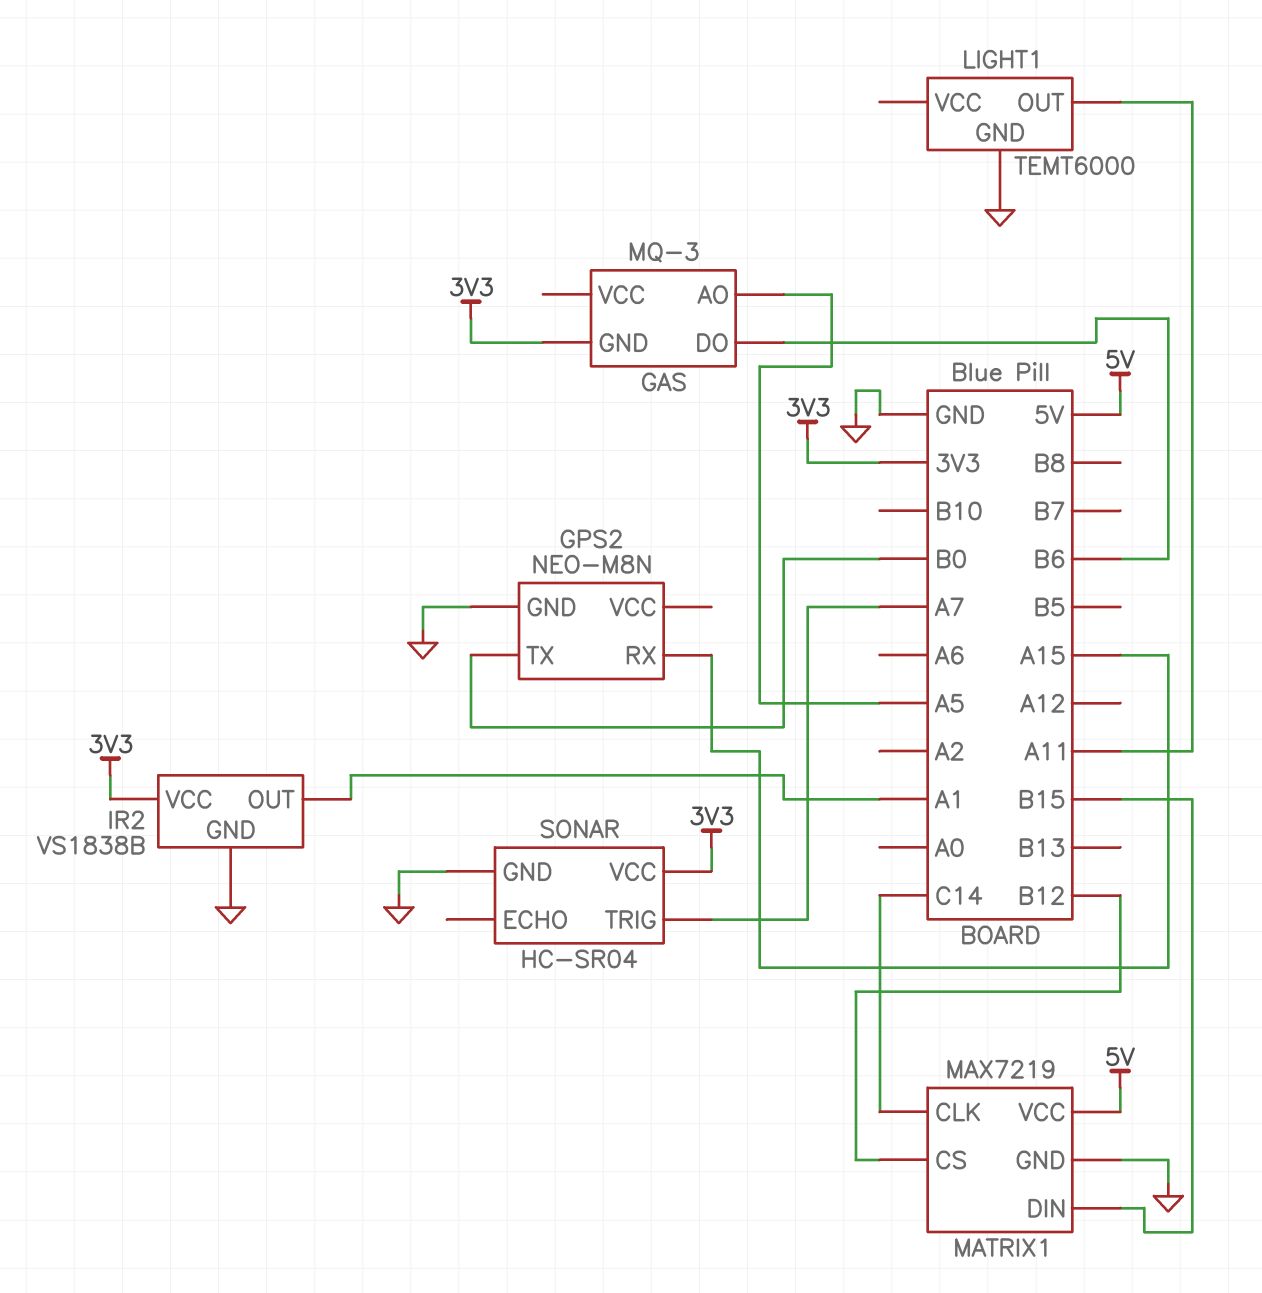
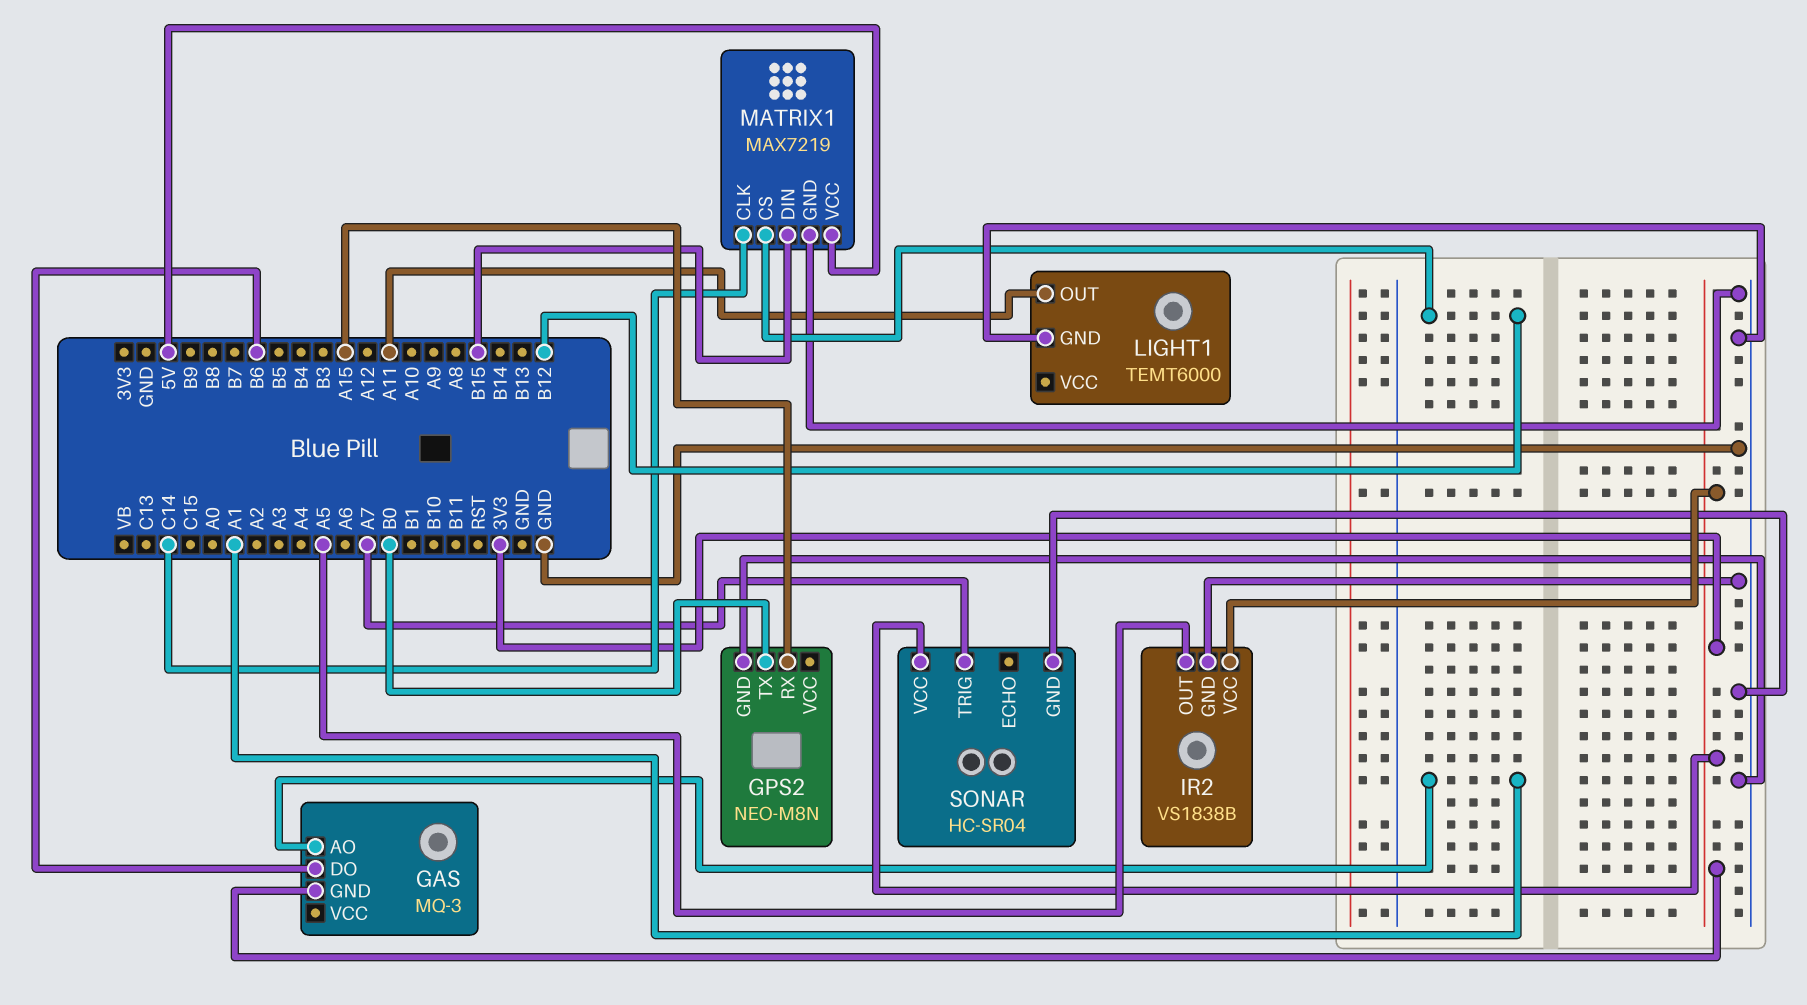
GAS pin AO: A5 -> A1
IR2 pin OUT: A1 -> A5

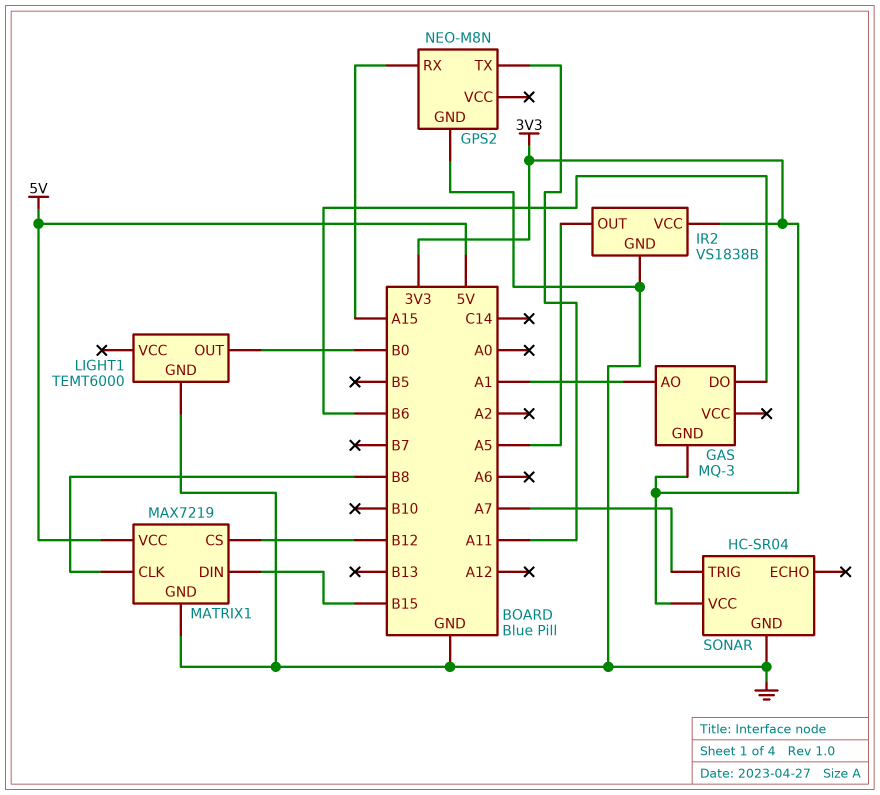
GPS2 pin TX: B0 -> A11
LIGHT1 pin OUT: A11 -> B0
MATRIX1 pin CLK: C14 -> B8

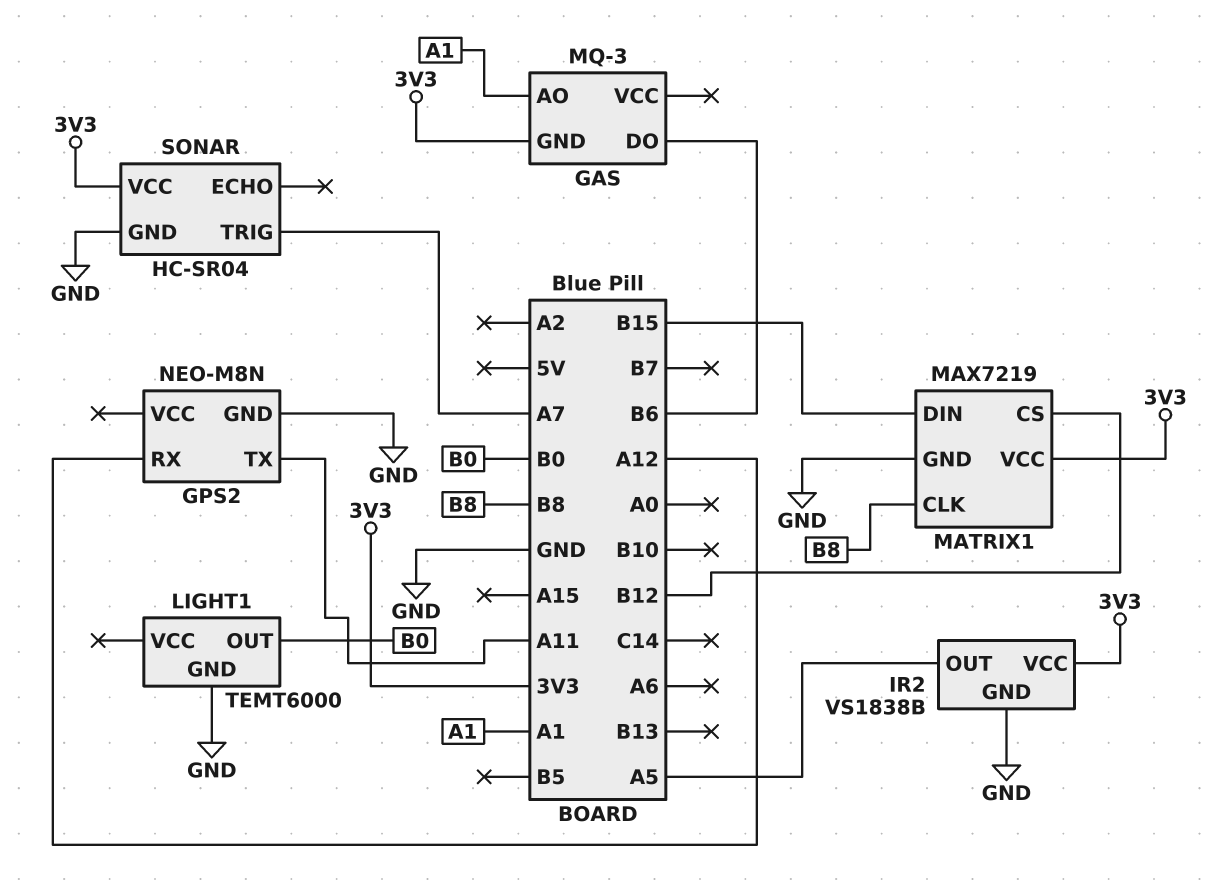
GPS2 pin RX: A15 -> A12
MATRIX1 pin VCC: 5V -> 3V3

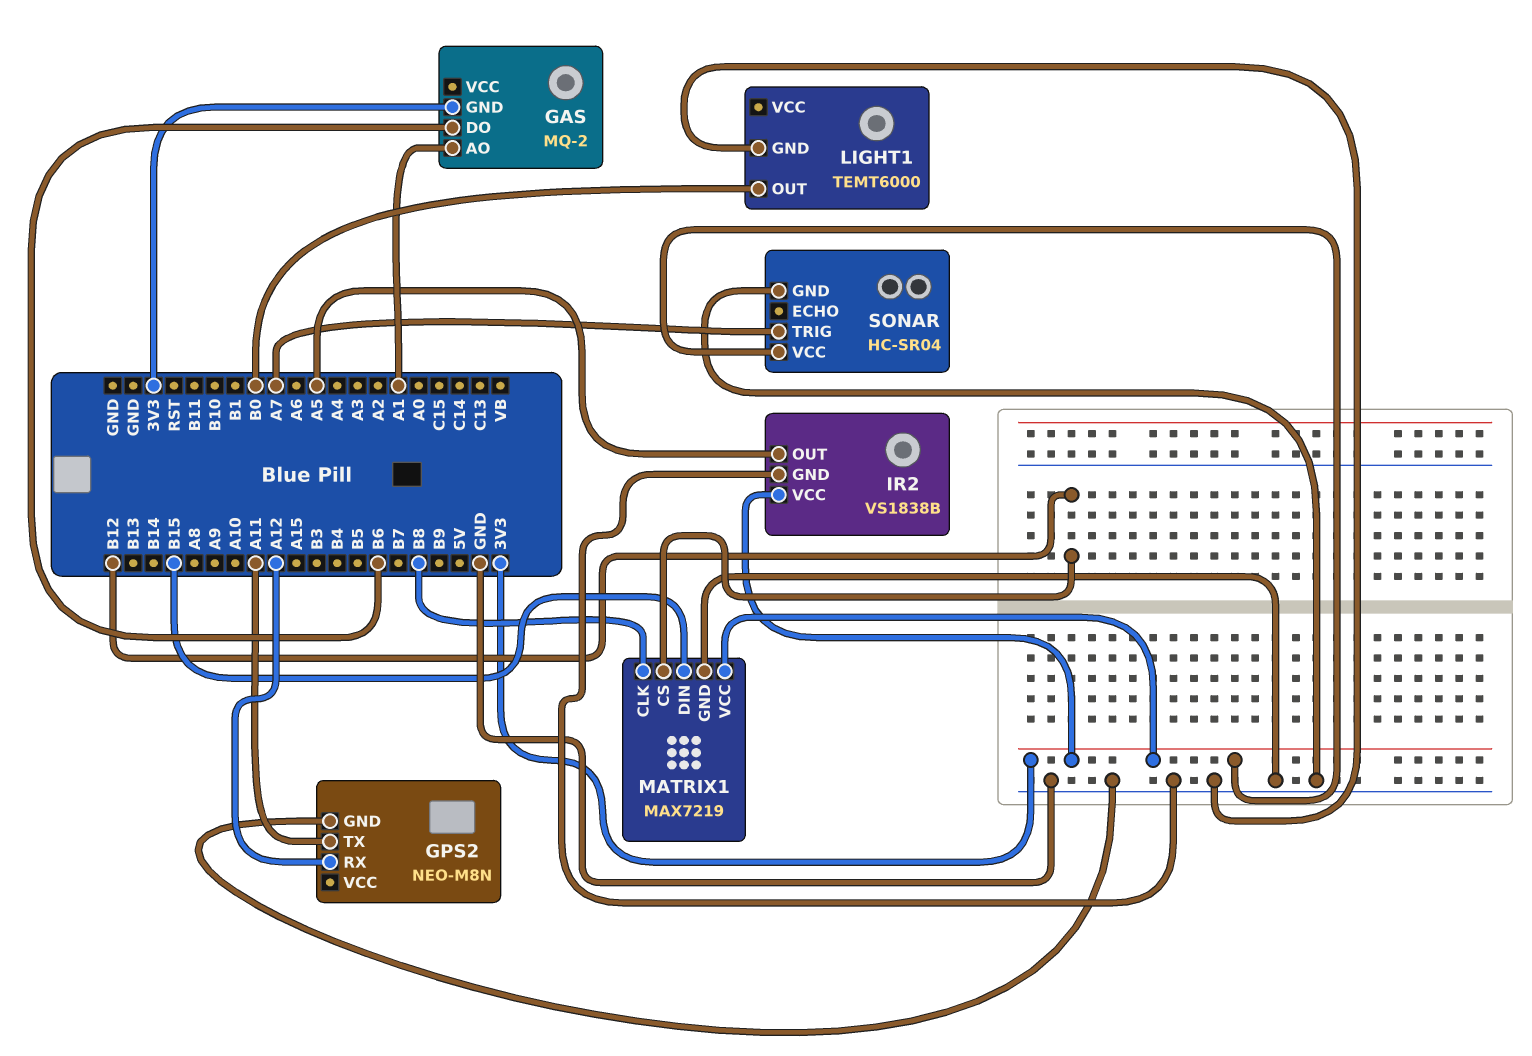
GAS: MQ-3 -> MQ-2

